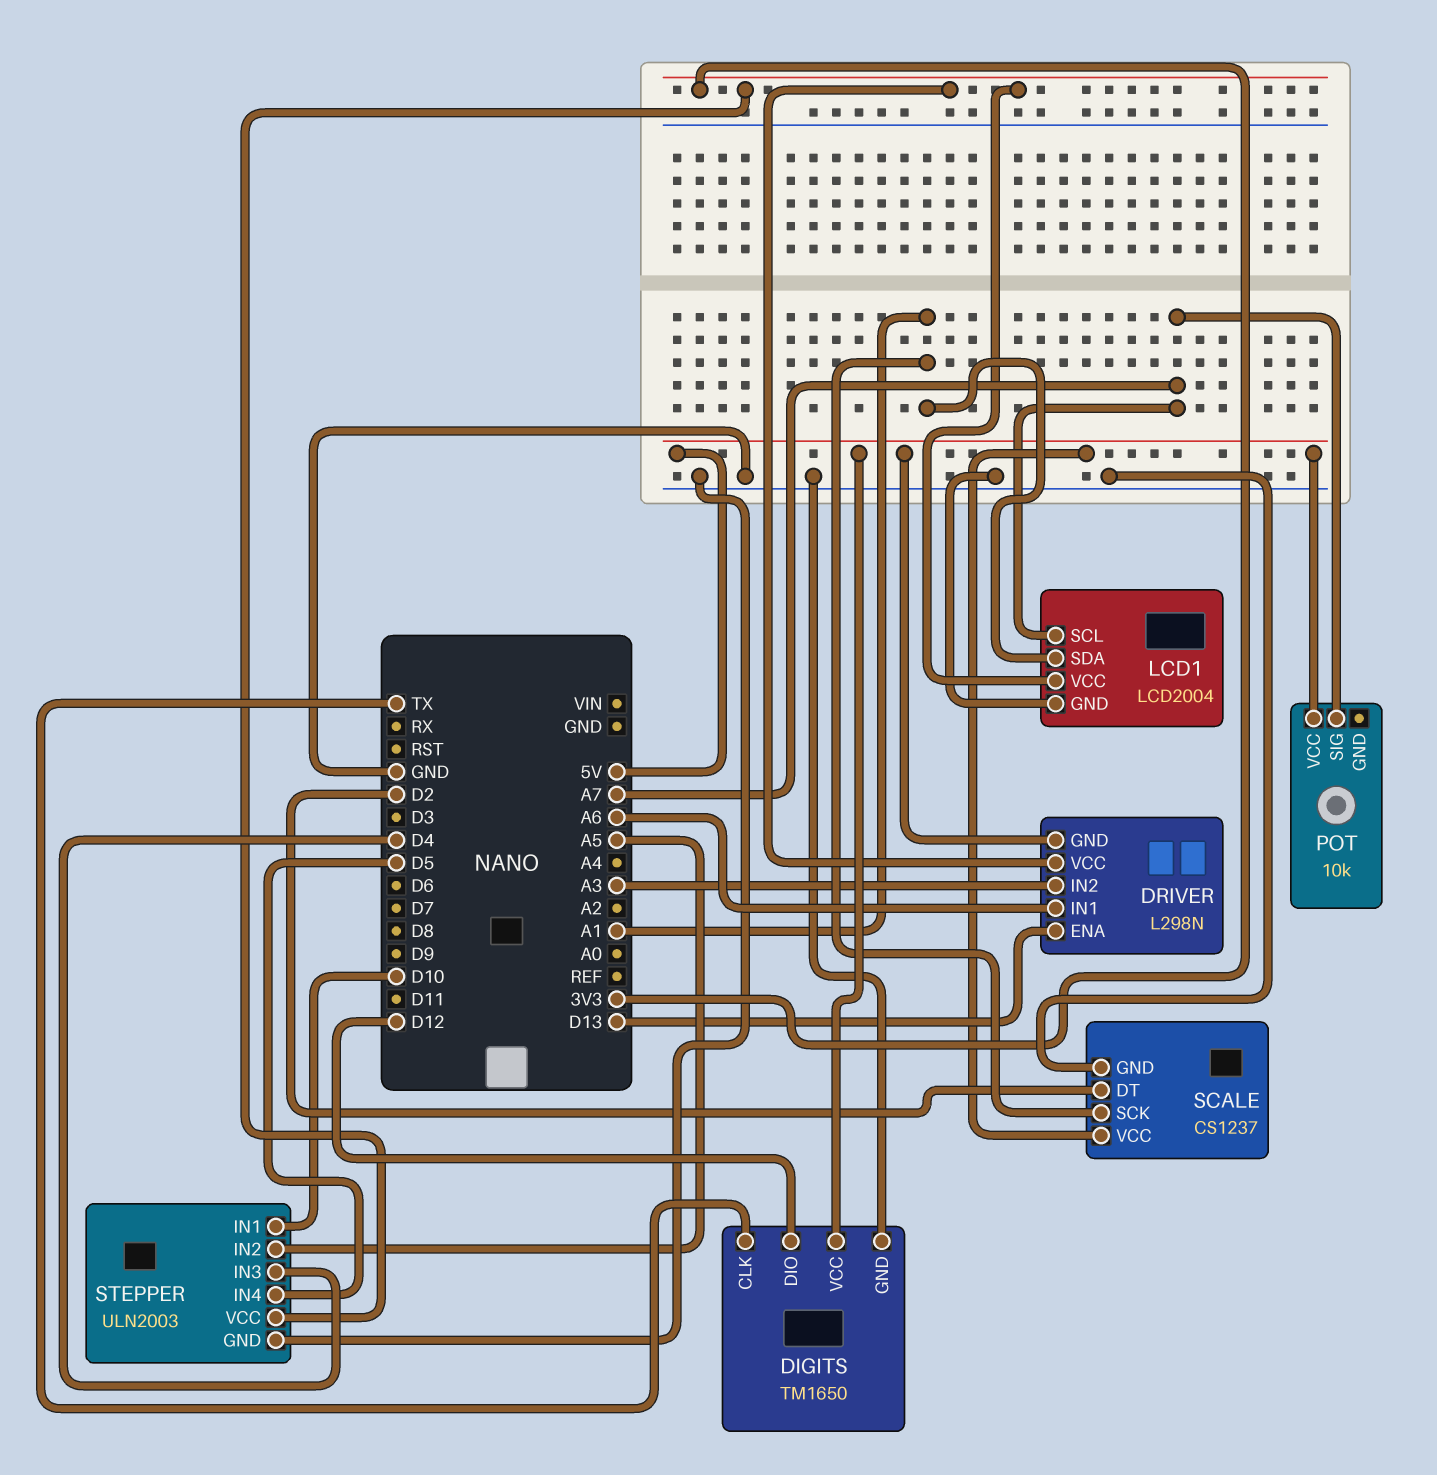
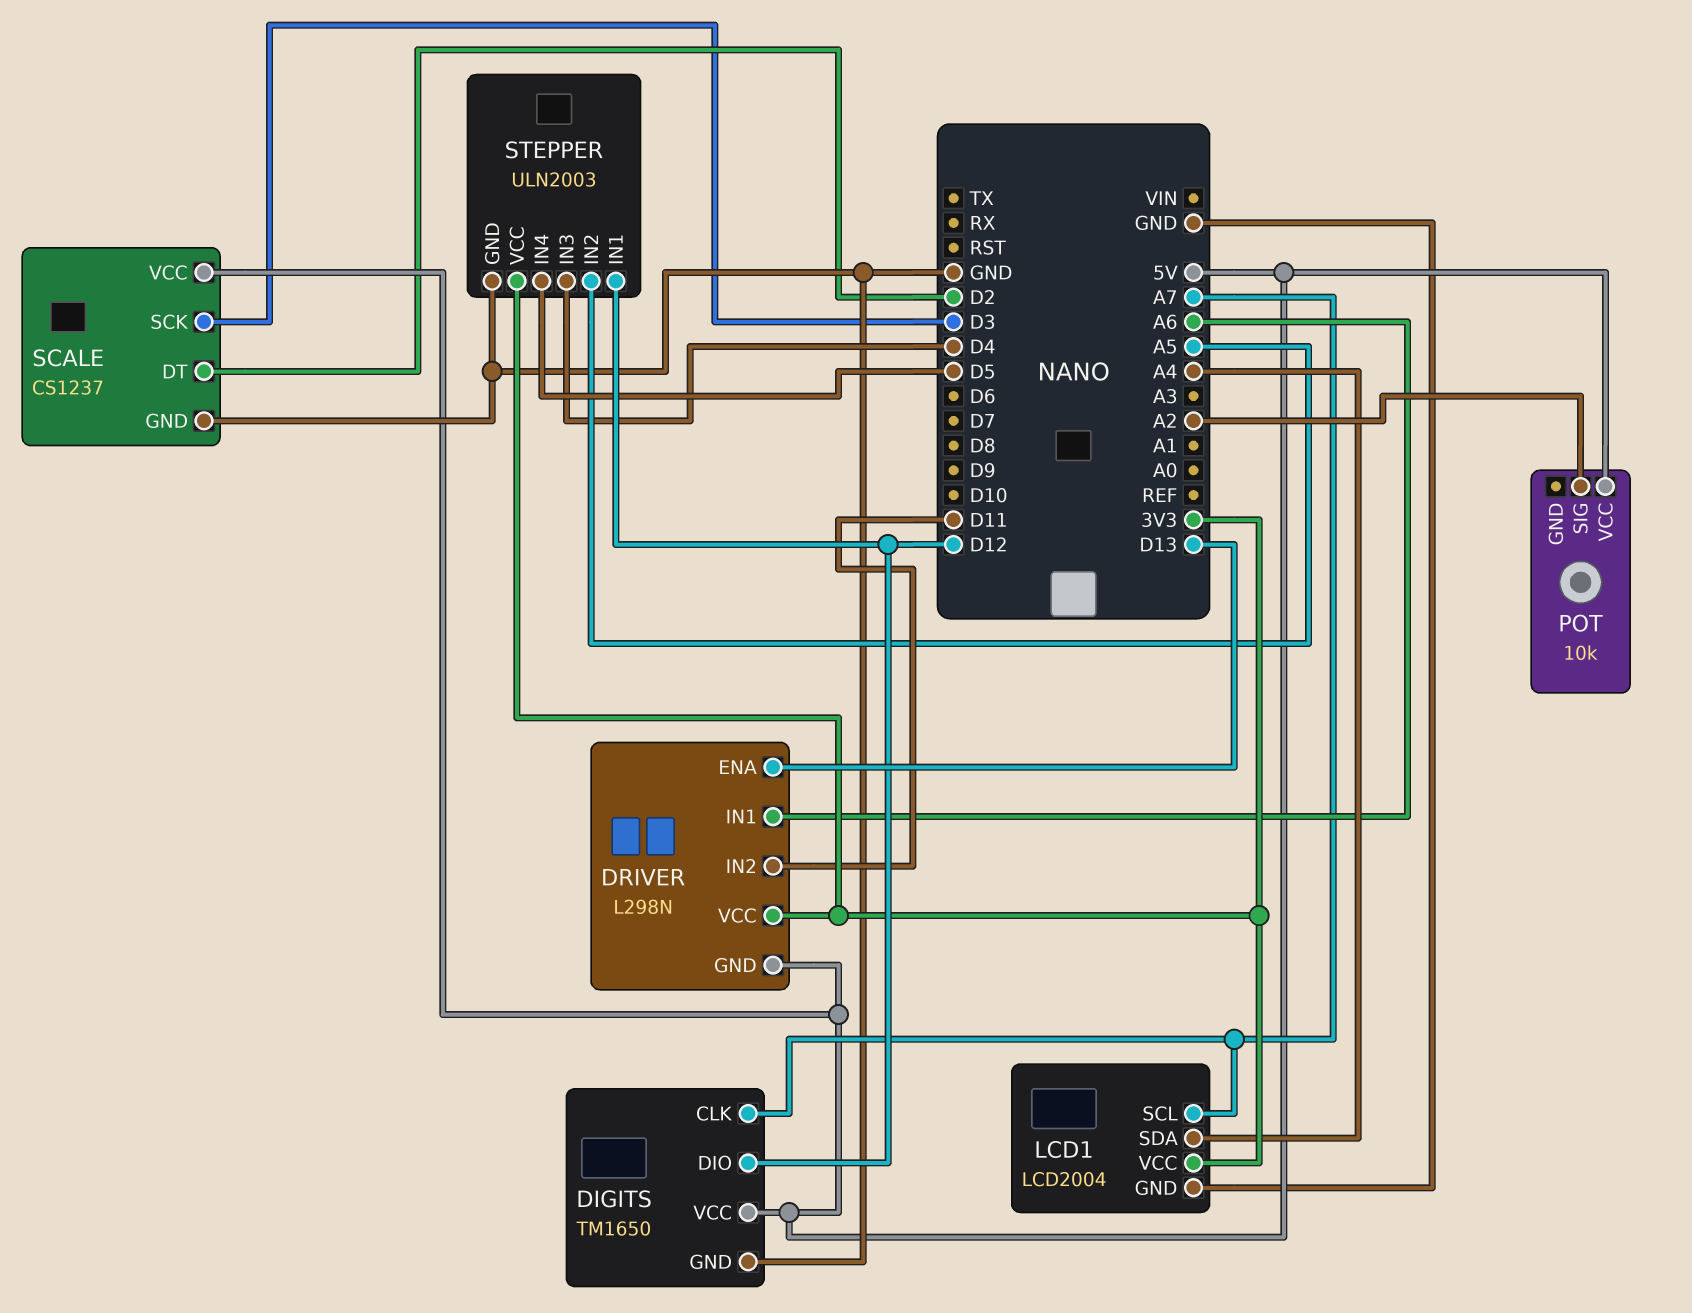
DIGITS pin CLK: TX -> A7
DRIVER pin IN2: A3 -> D11
LCD1 pin SDA: A1 -> A4
POT pin SIG: A7 -> A2
SCALE pin SCK: A1 -> D3
STEPPER pin IN1: D10 -> D12

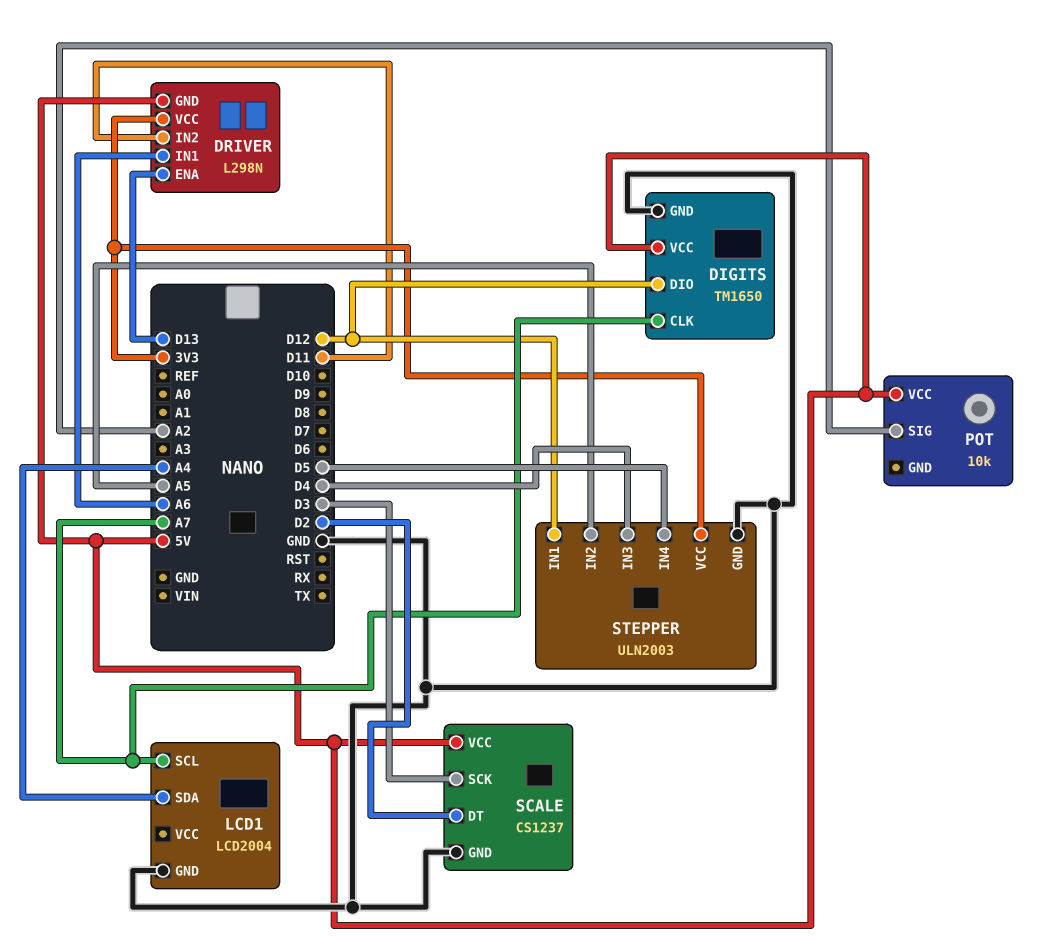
LCD1 pin VCC: 3V3 -> none

